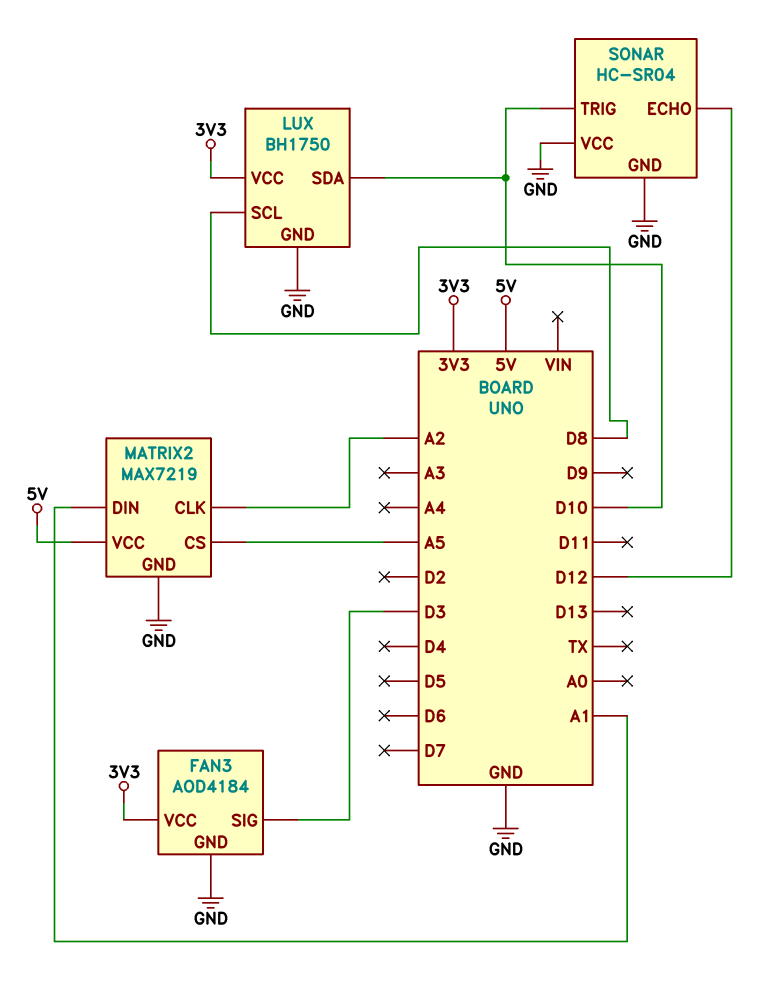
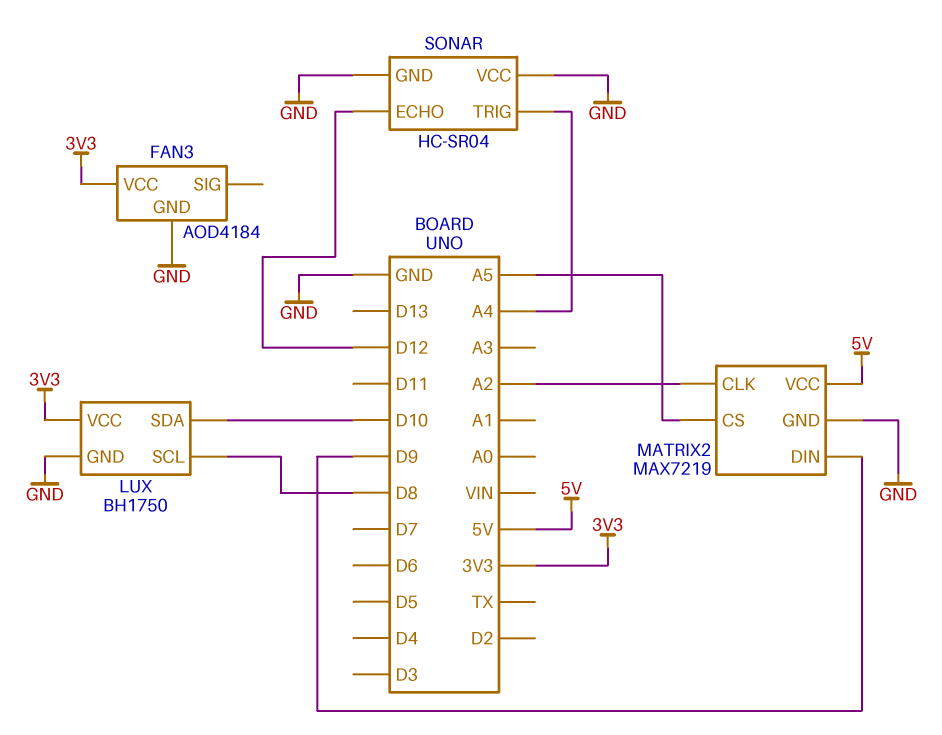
FAN3 pin SIG: D3 -> none
MATRIX2 pin DIN: A1 -> D9
SONAR pin TRIG: D10 -> A4

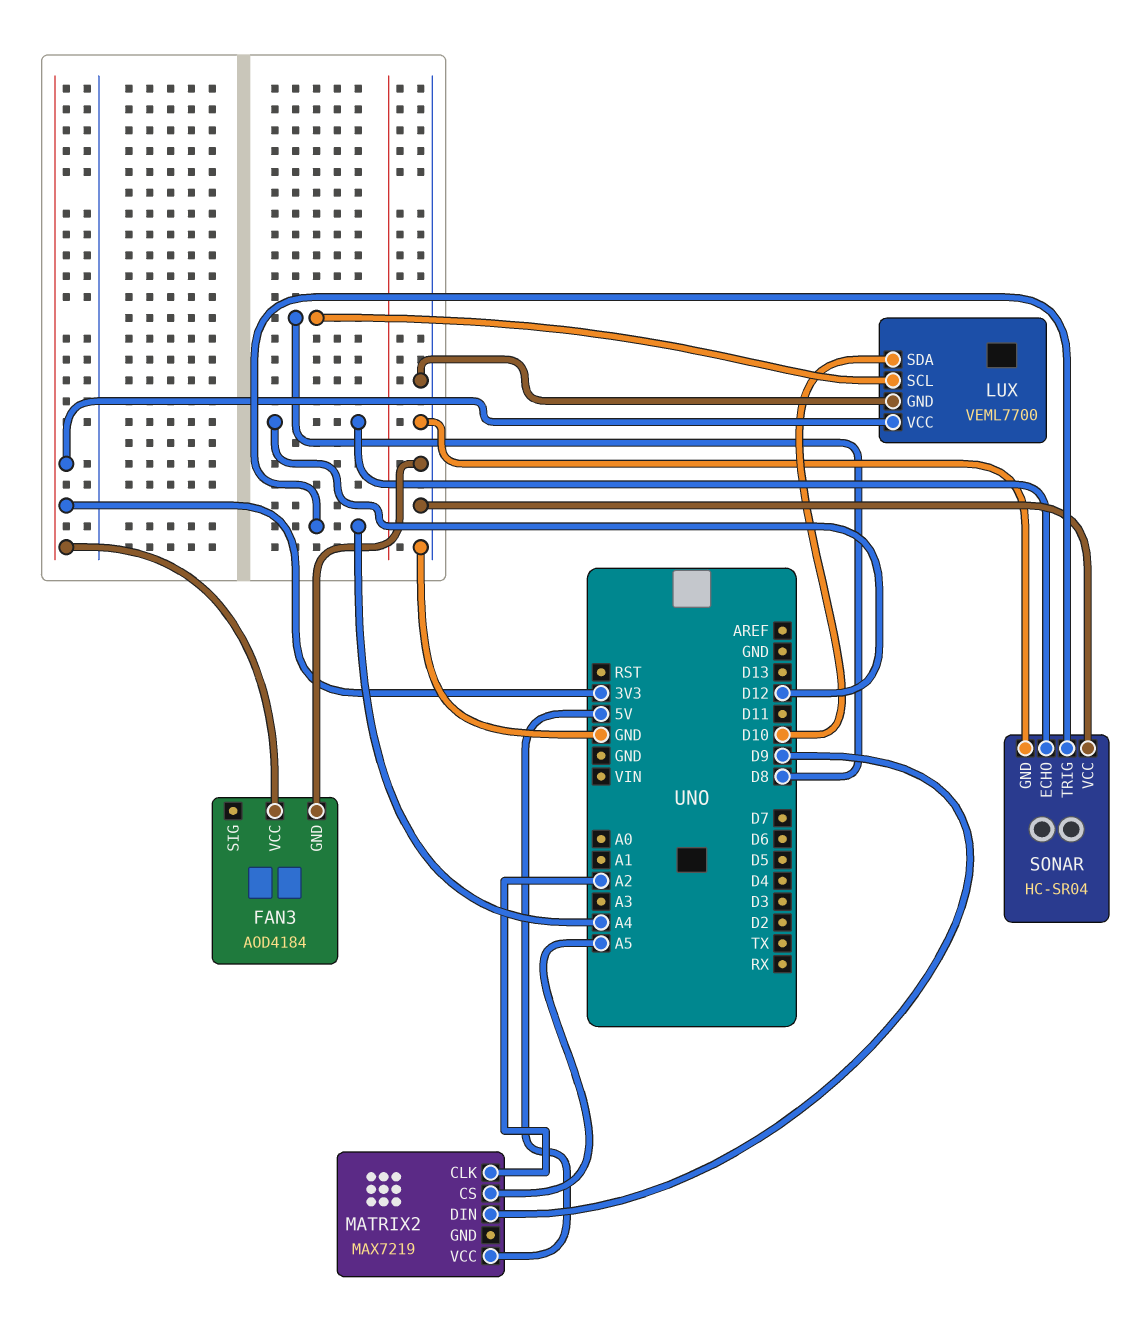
LUX: BH1750 -> VEML7700
MATRIX2 pin GND: GND -> none

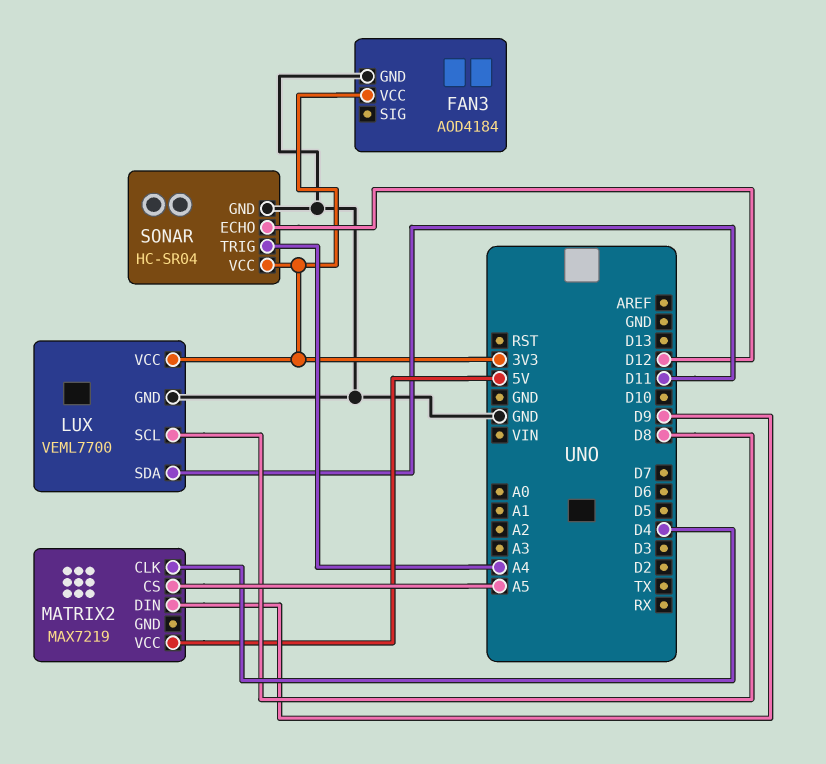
LUX pin SDA: D10 -> D11
MATRIX2 pin CLK: A2 -> D4
SONAR pin VCC: GND -> 3V3

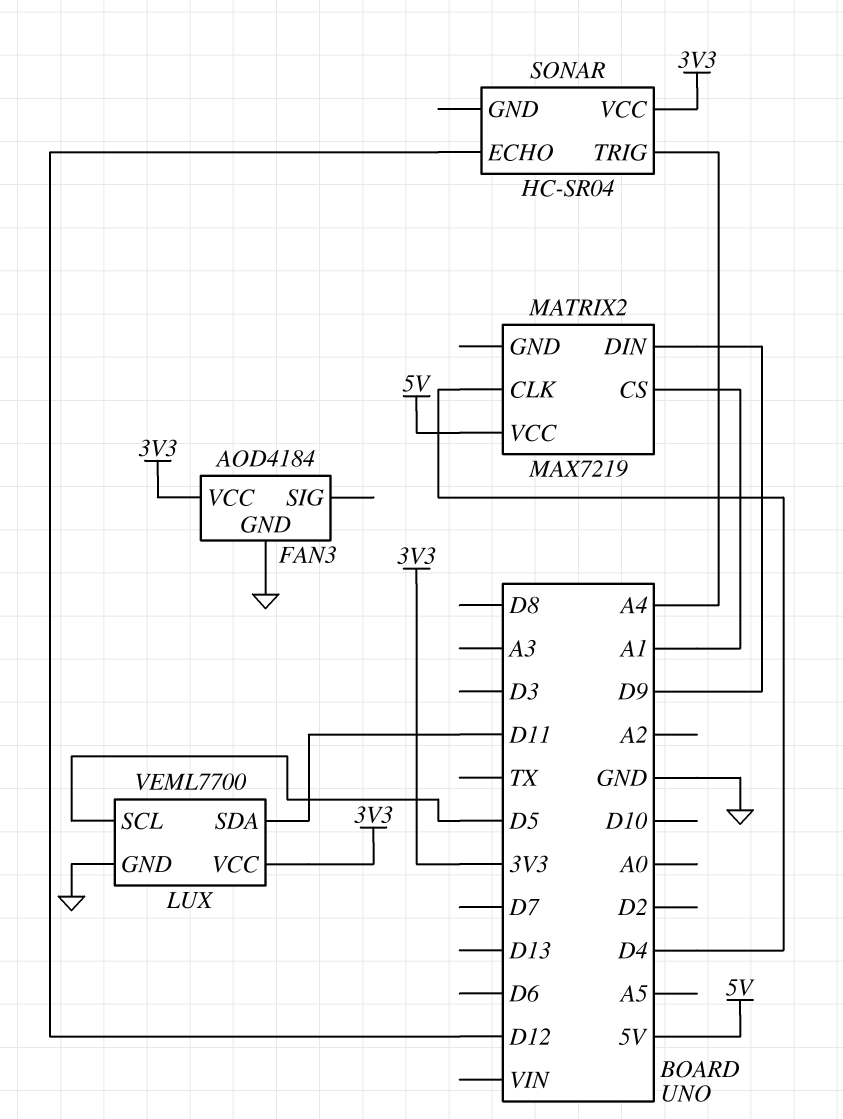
LUX pin SCL: D8 -> D5
MATRIX2 pin CS: A5 -> A1
SONAR pin GND: GND -> none

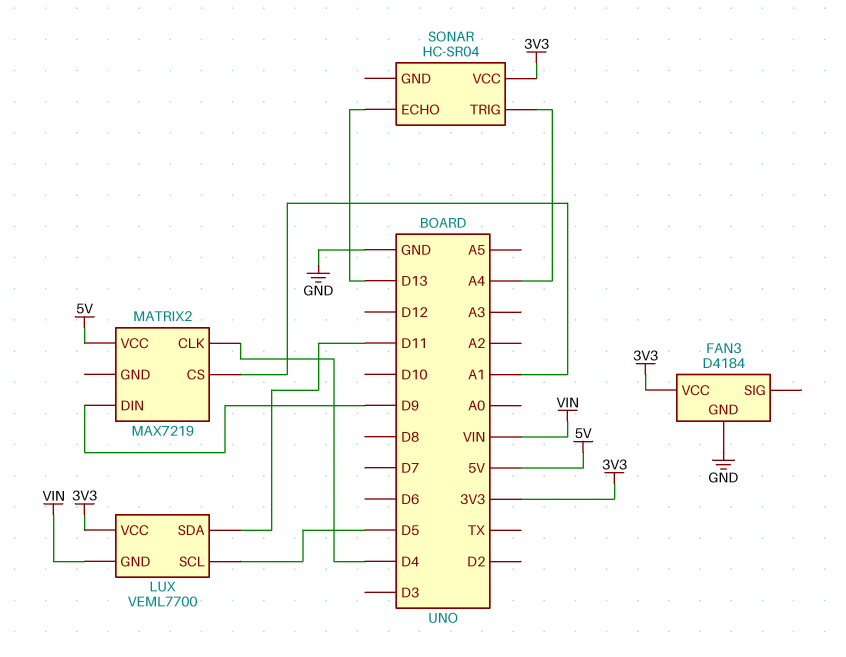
FAN3: AOD4184 -> D4184
LUX pin GND: GND -> VIN
SONAR pin ECHO: D12 -> D13

